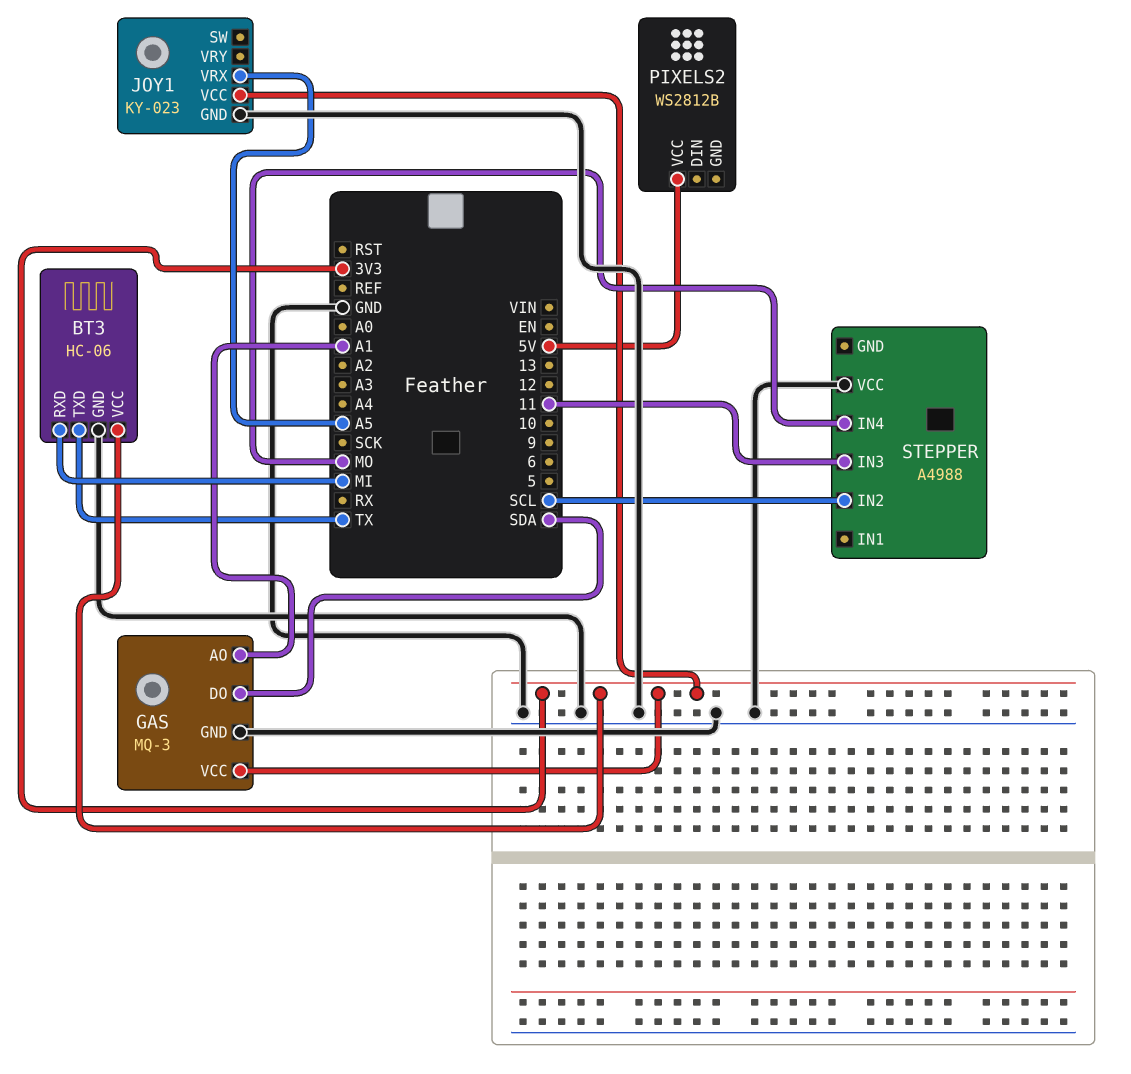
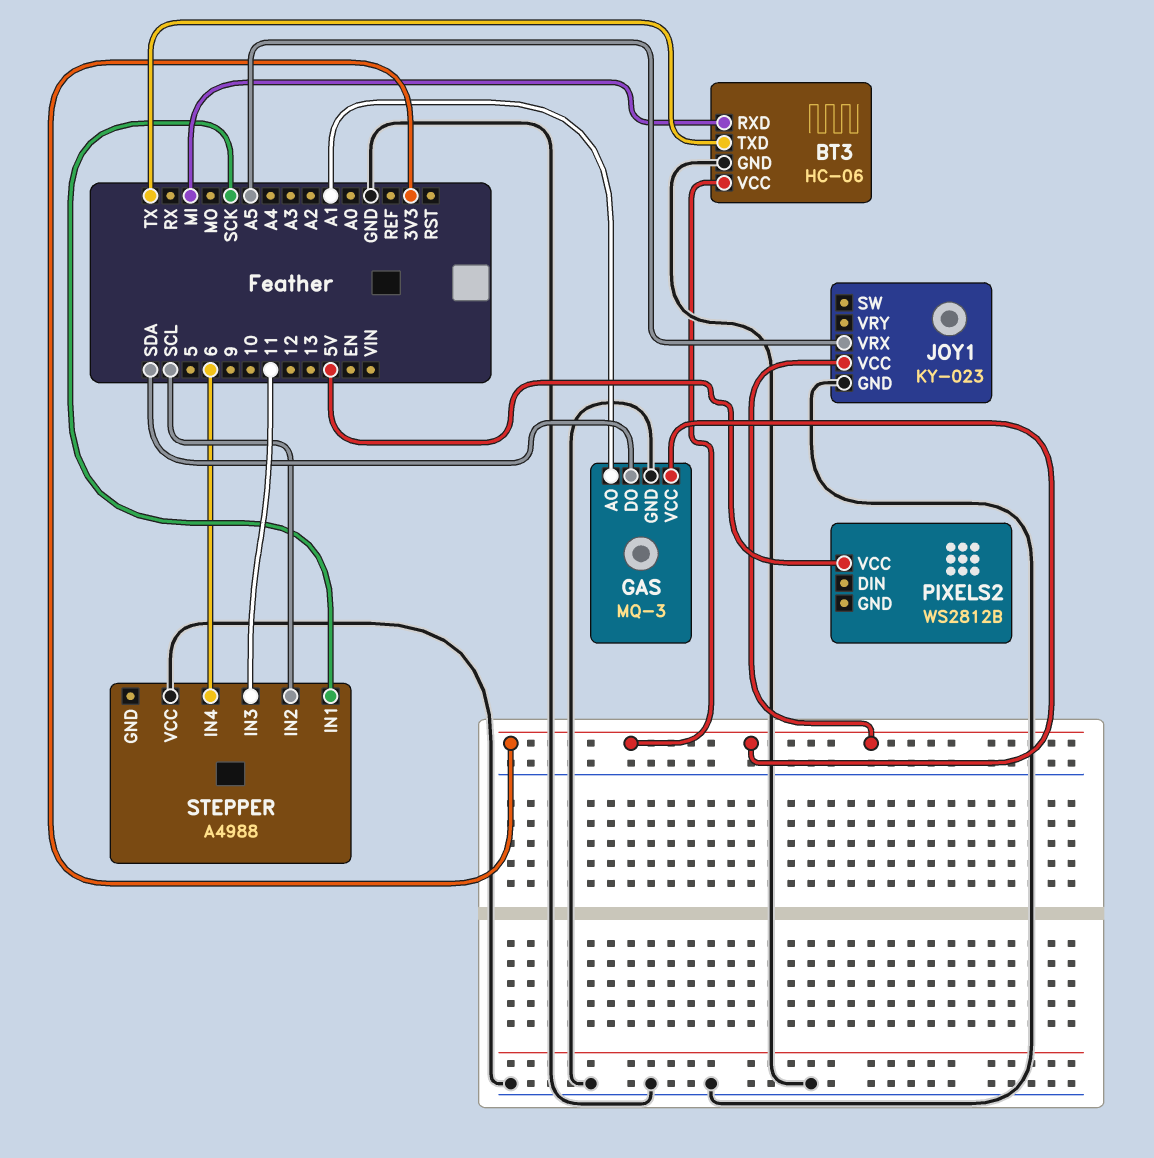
STEPPER pin IN1: none -> SCK
STEPPER pin IN4: MO -> 6

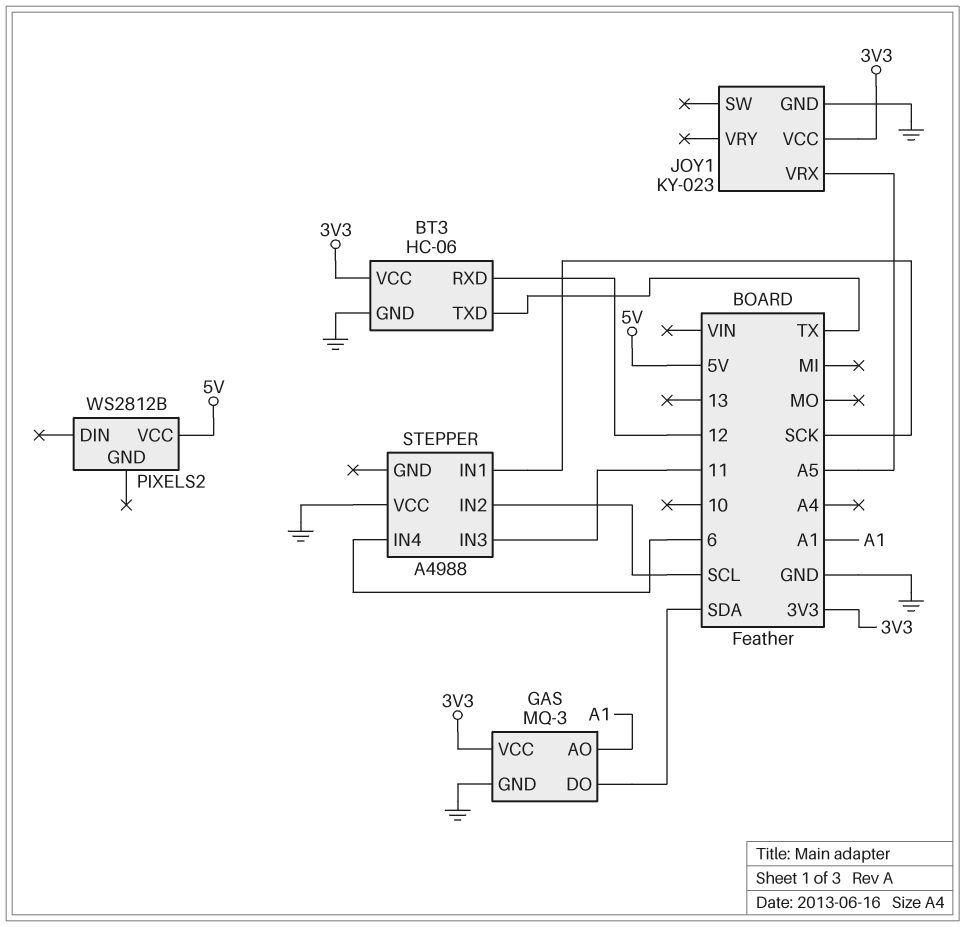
BT3 pin RXD: MI -> 12

